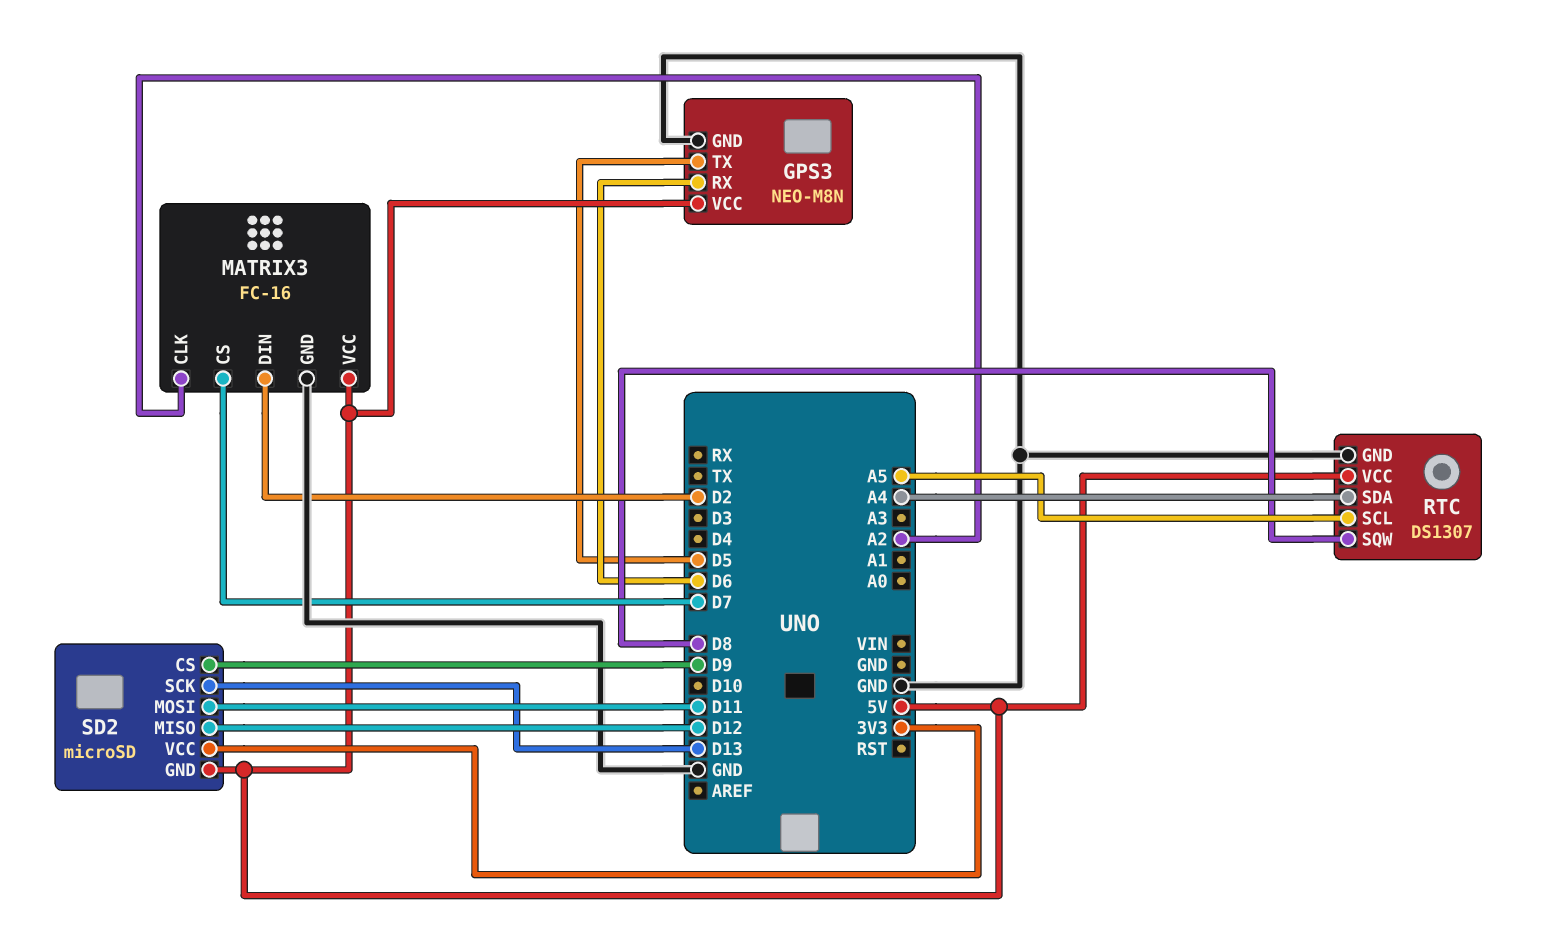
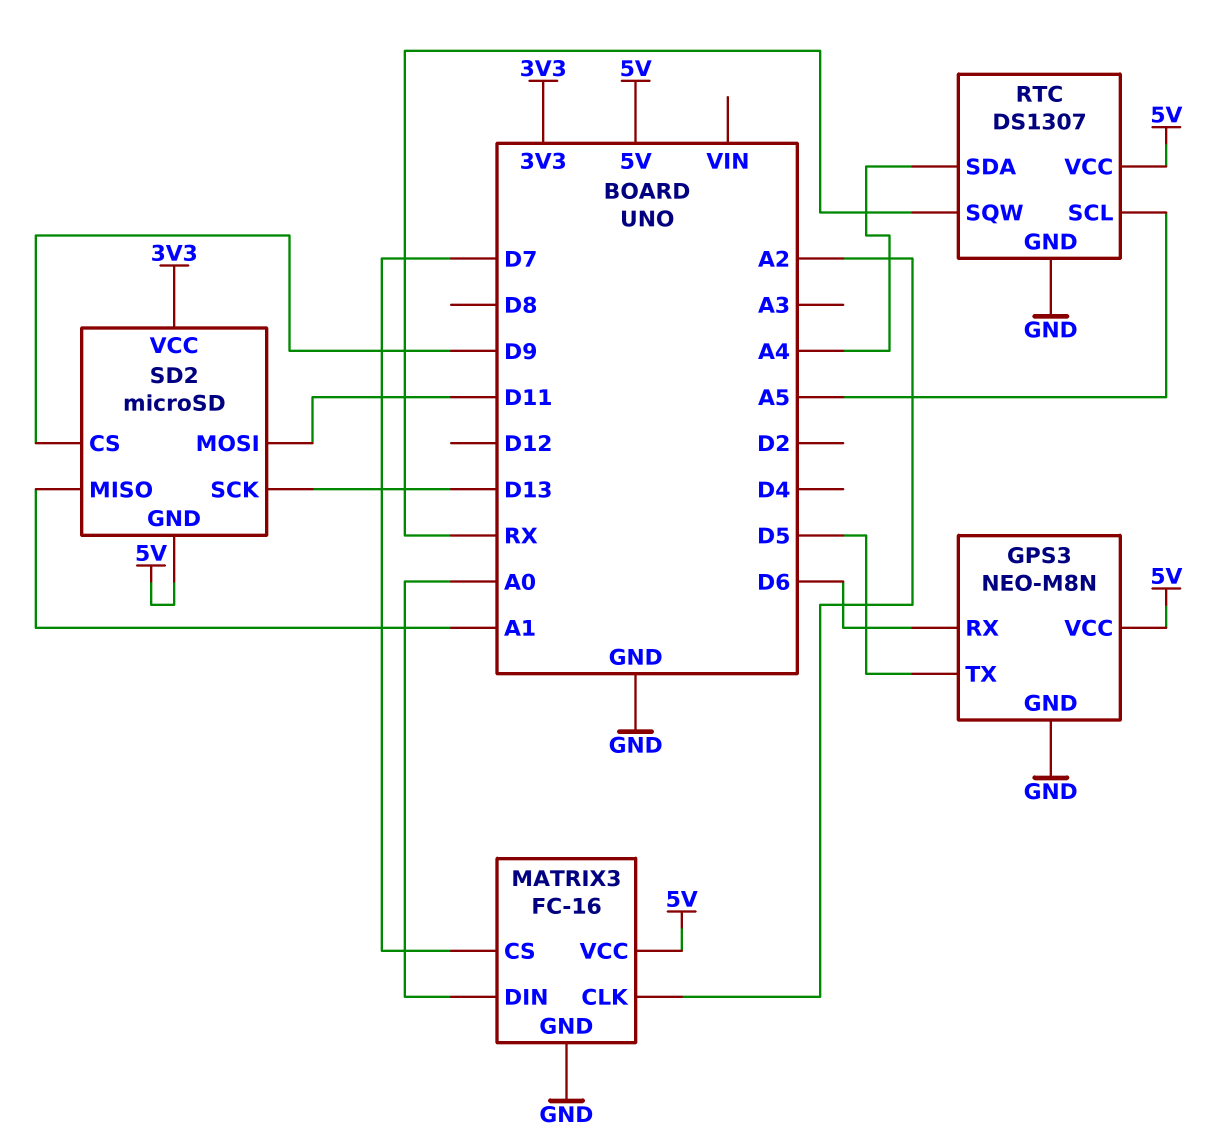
MATRIX3 pin DIN: D2 -> A0
RTC pin SQW: D8 -> RX
SD2 pin MISO: D12 -> A1

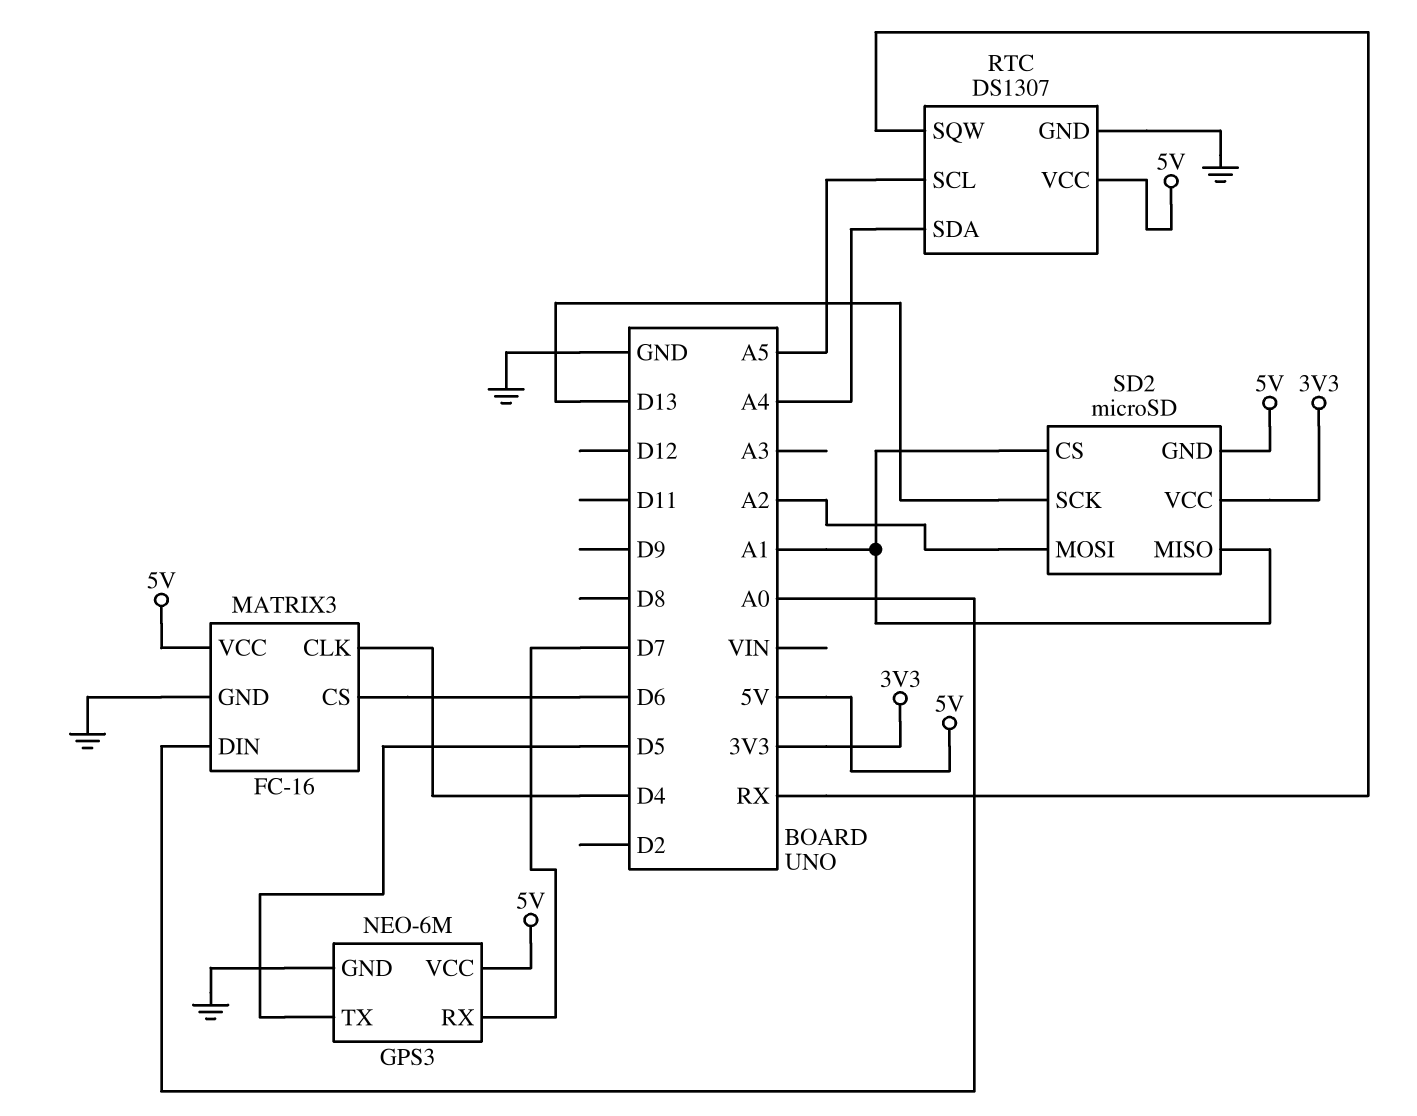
GPS3: NEO-M8N -> NEO-6M
GPS3 pin RX: D6 -> D7
MATRIX3 pin CLK: A2 -> D4
MATRIX3 pin CS: D7 -> D6
SD2 pin CS: D9 -> A1
SD2 pin MOSI: D11 -> A2

